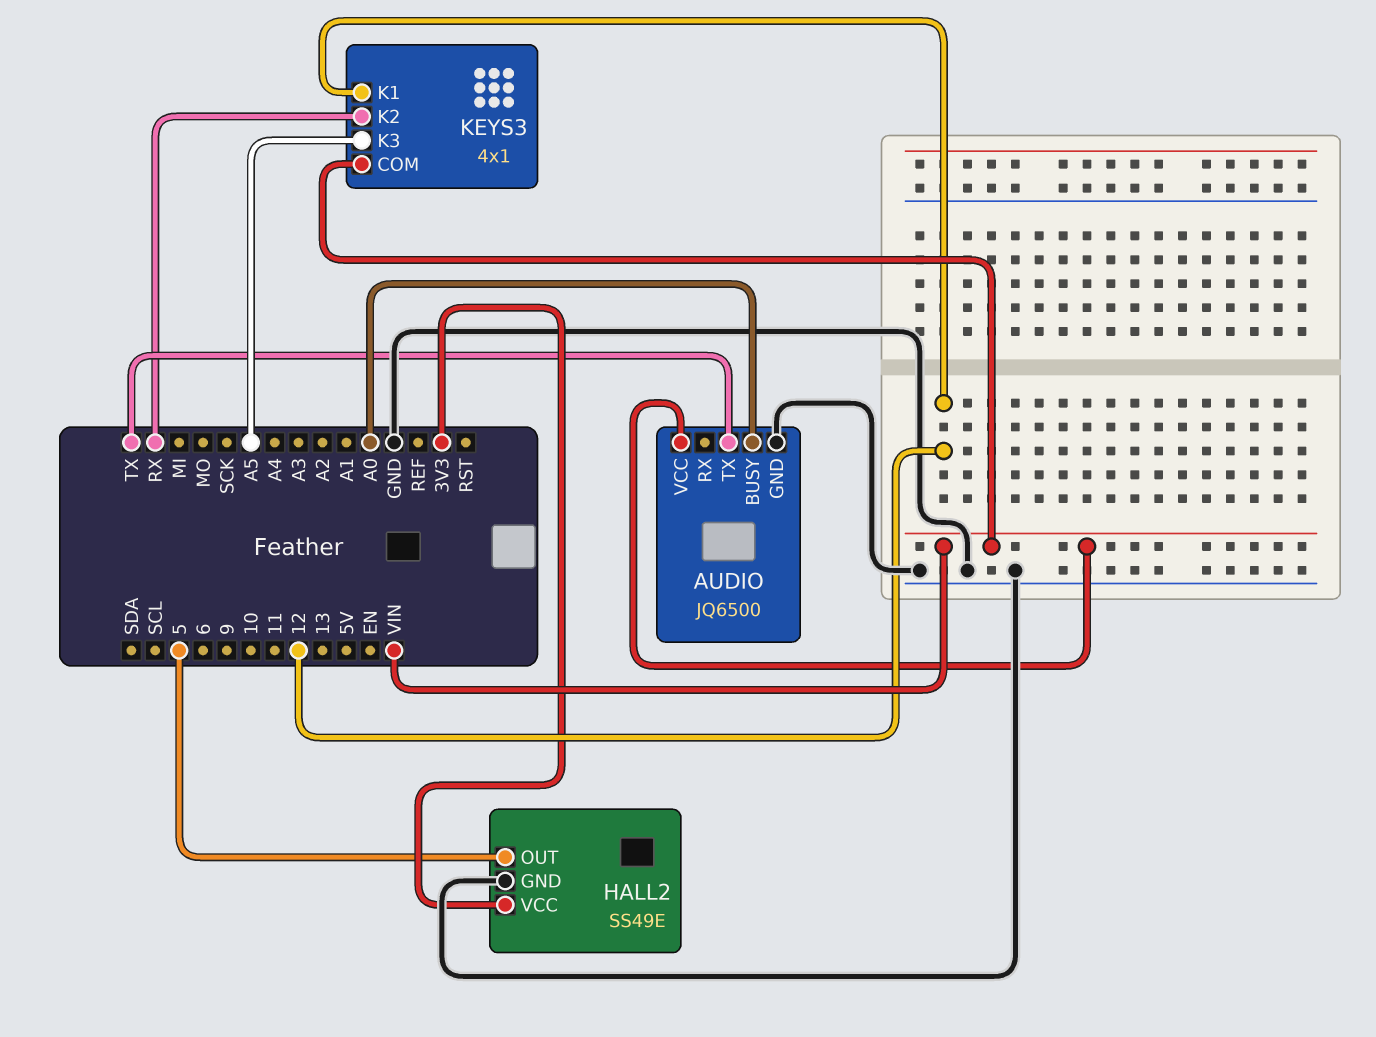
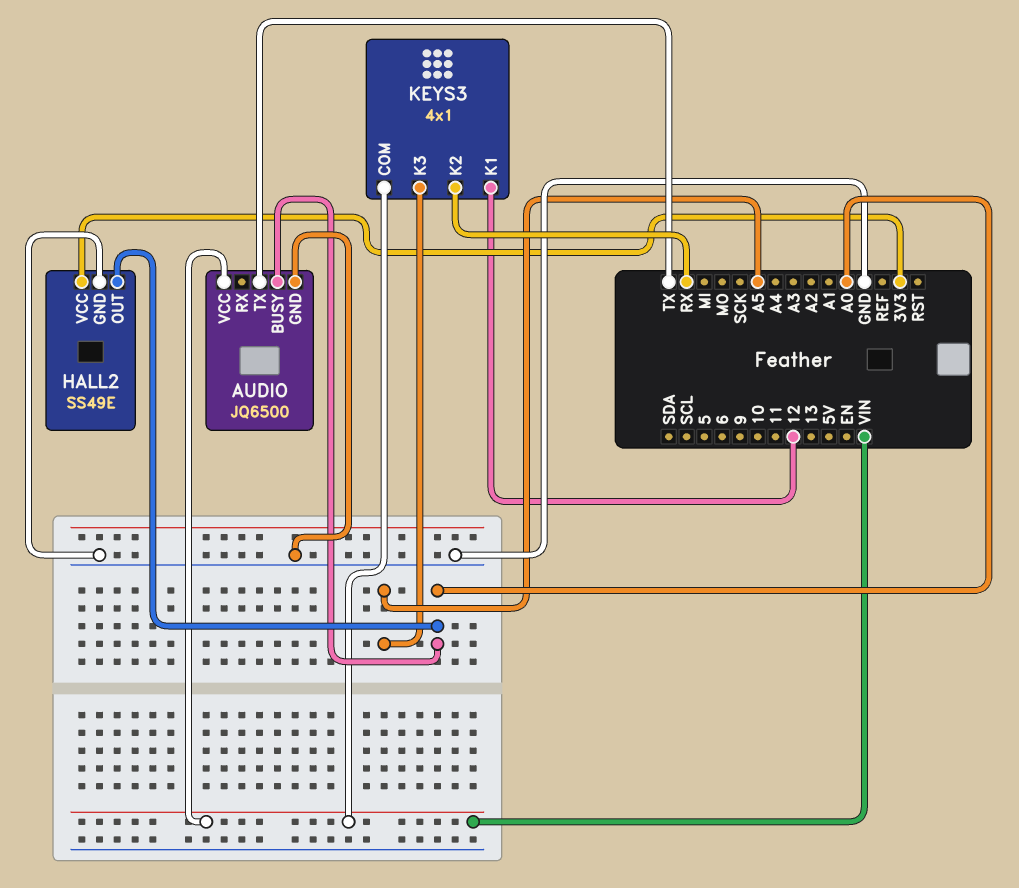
HALL2 pin OUT: 5 -> A0

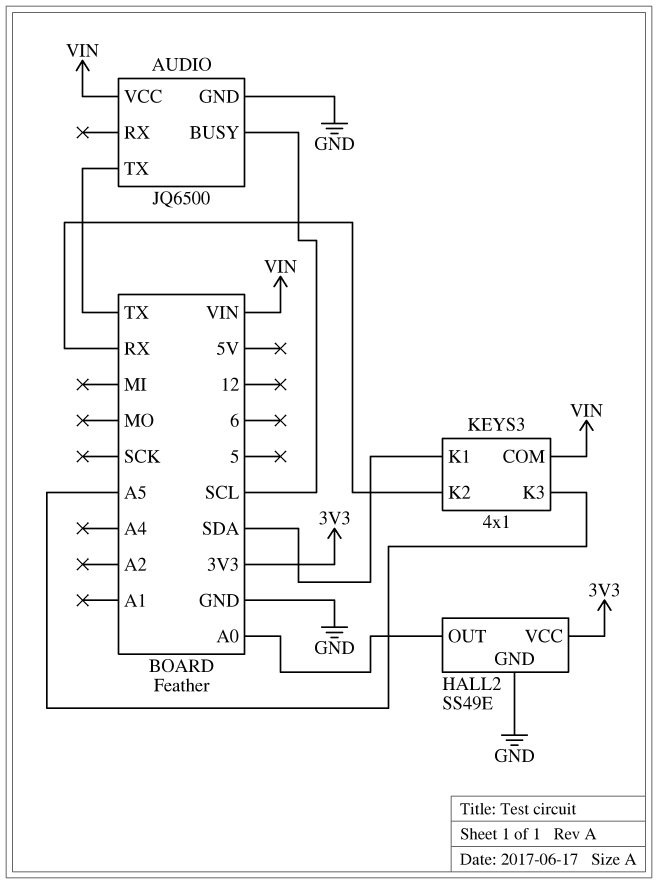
AUDIO pin BUSY: A0 -> SCL
KEYS3 pin K1: 12 -> SDA

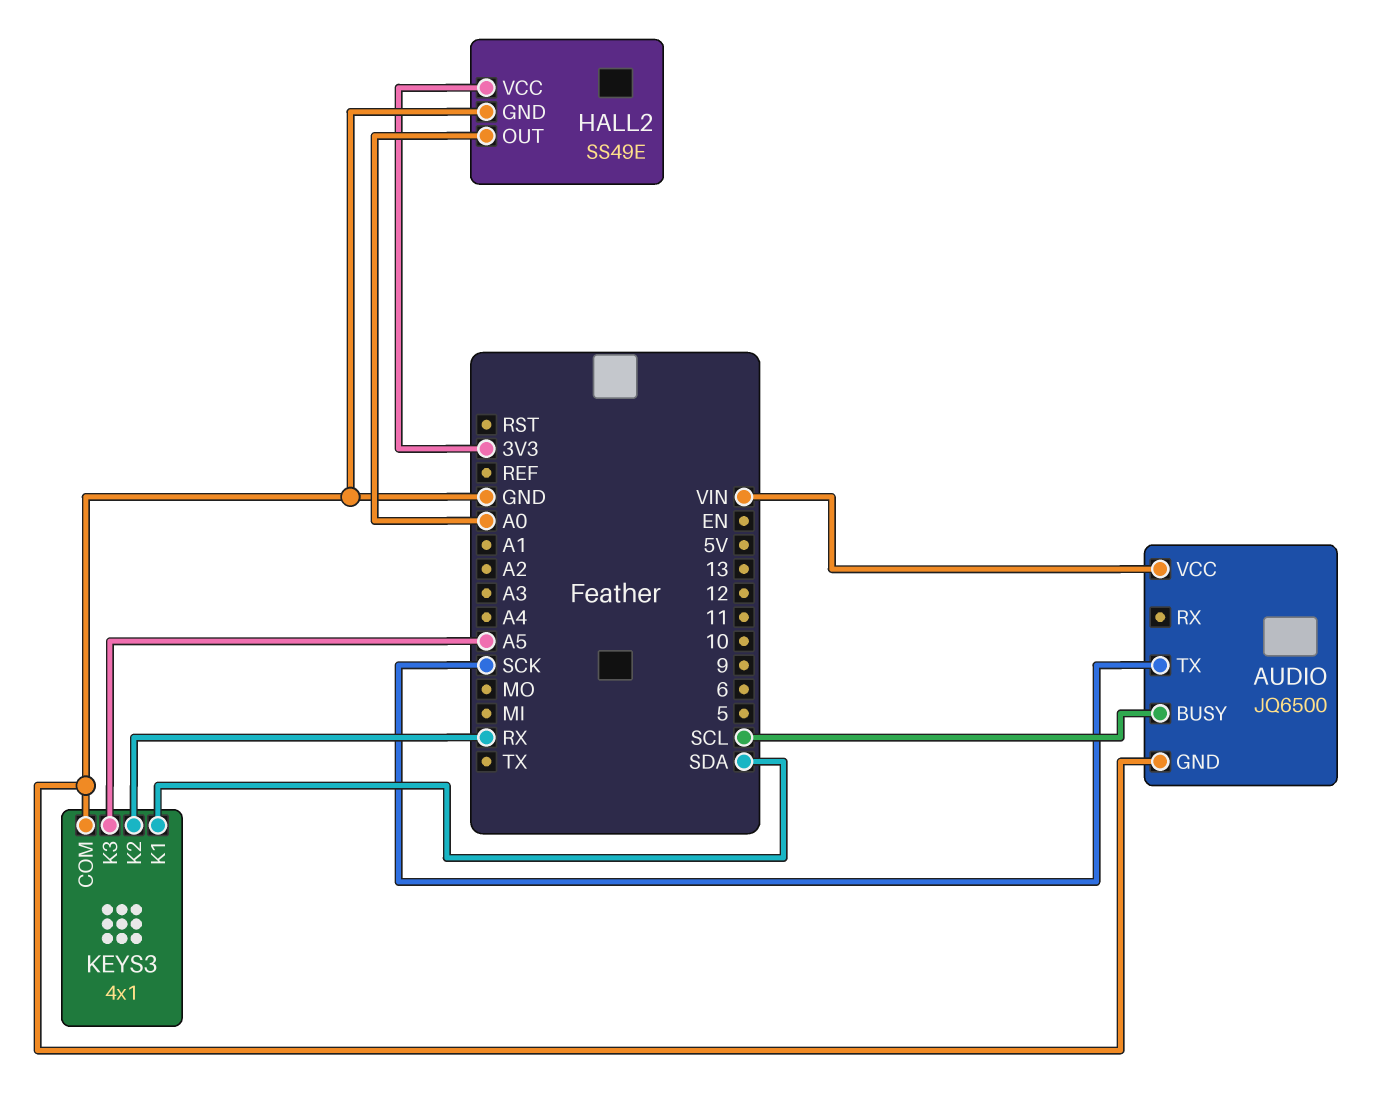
AUDIO pin TX: TX -> SCK
KEYS3 pin COM: VIN -> GND

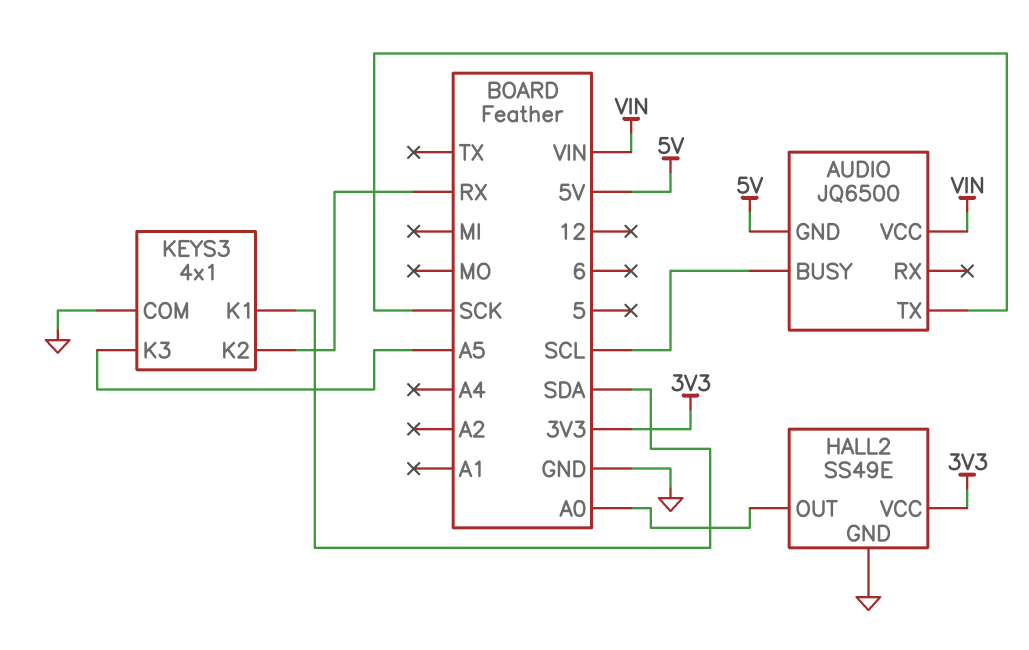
AUDIO pin GND: GND -> 5V

